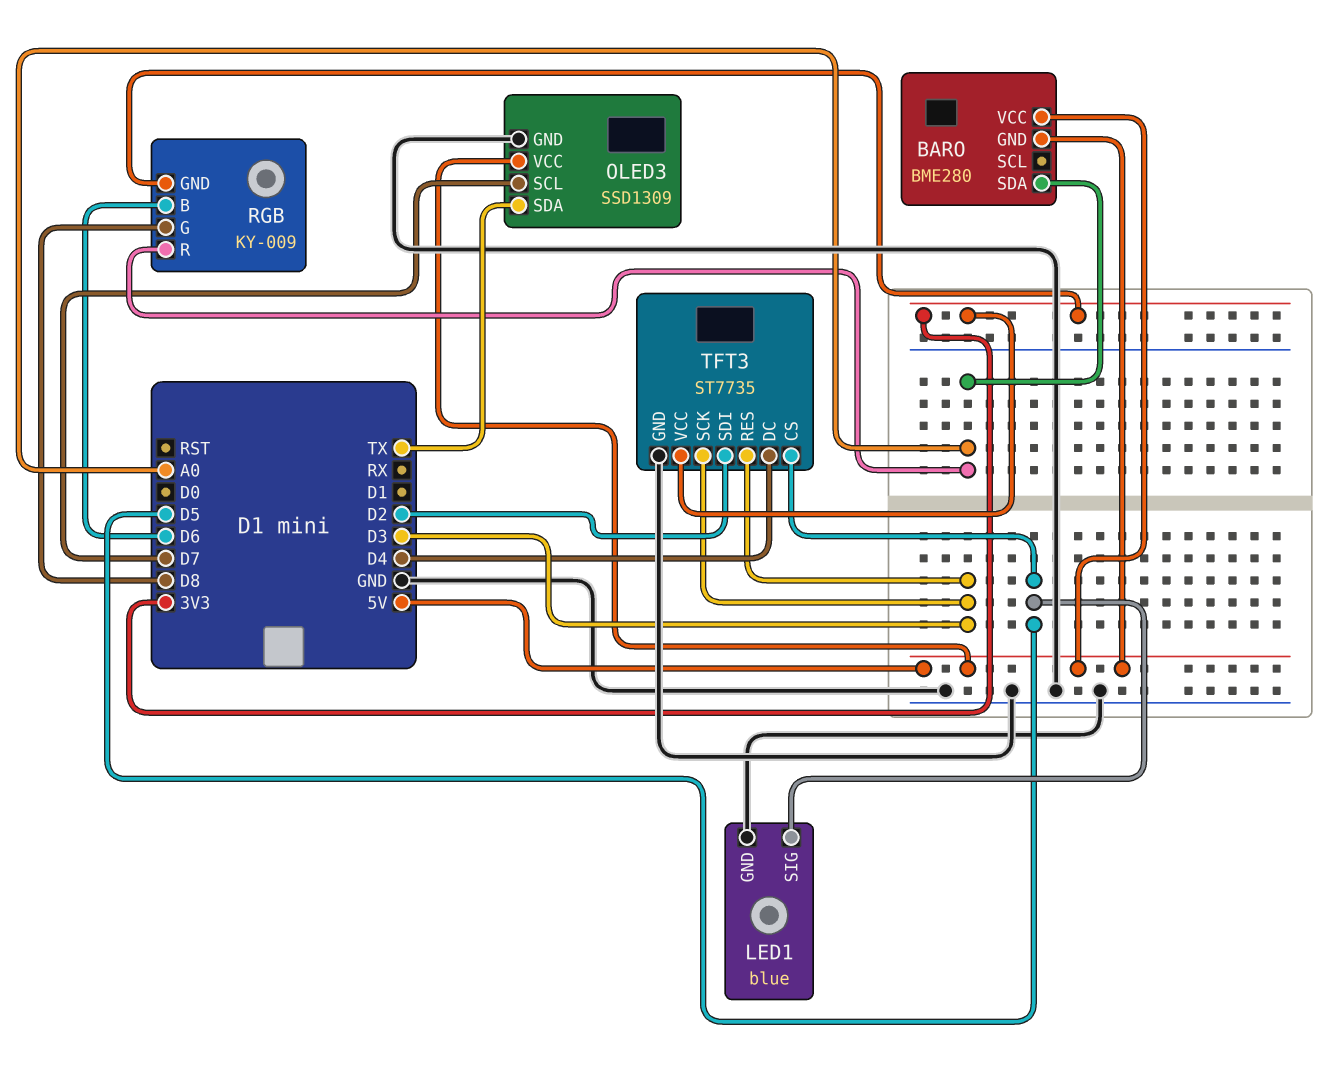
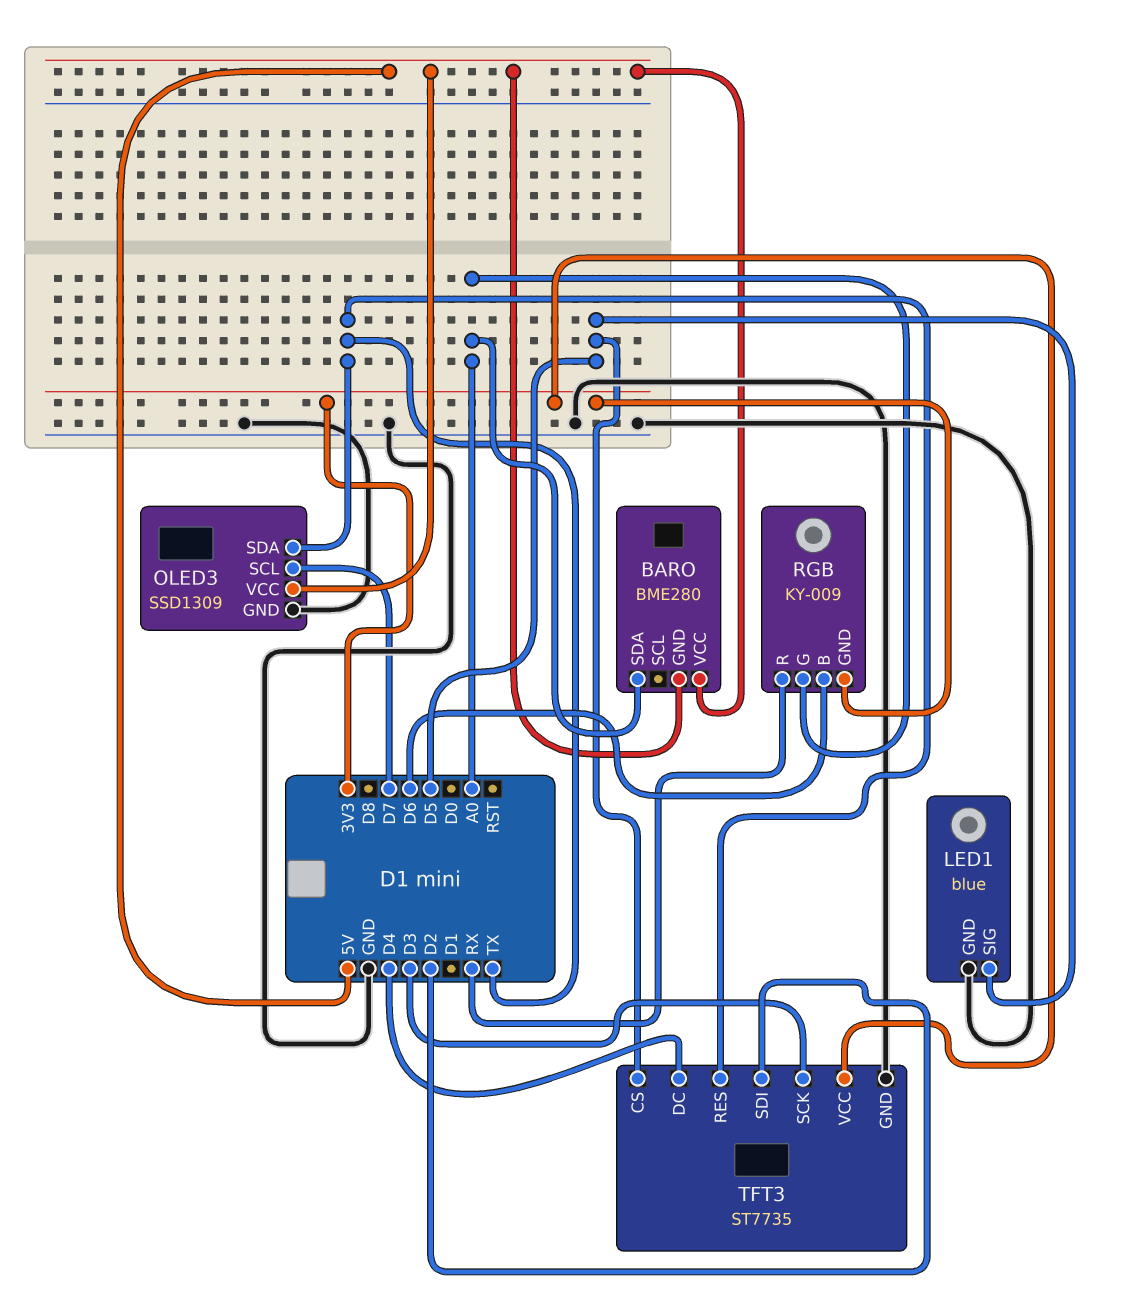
RGB pin G: D8 -> A0
RGB pin R: A0 -> RX
TFT3 pin RES: D3 -> TX

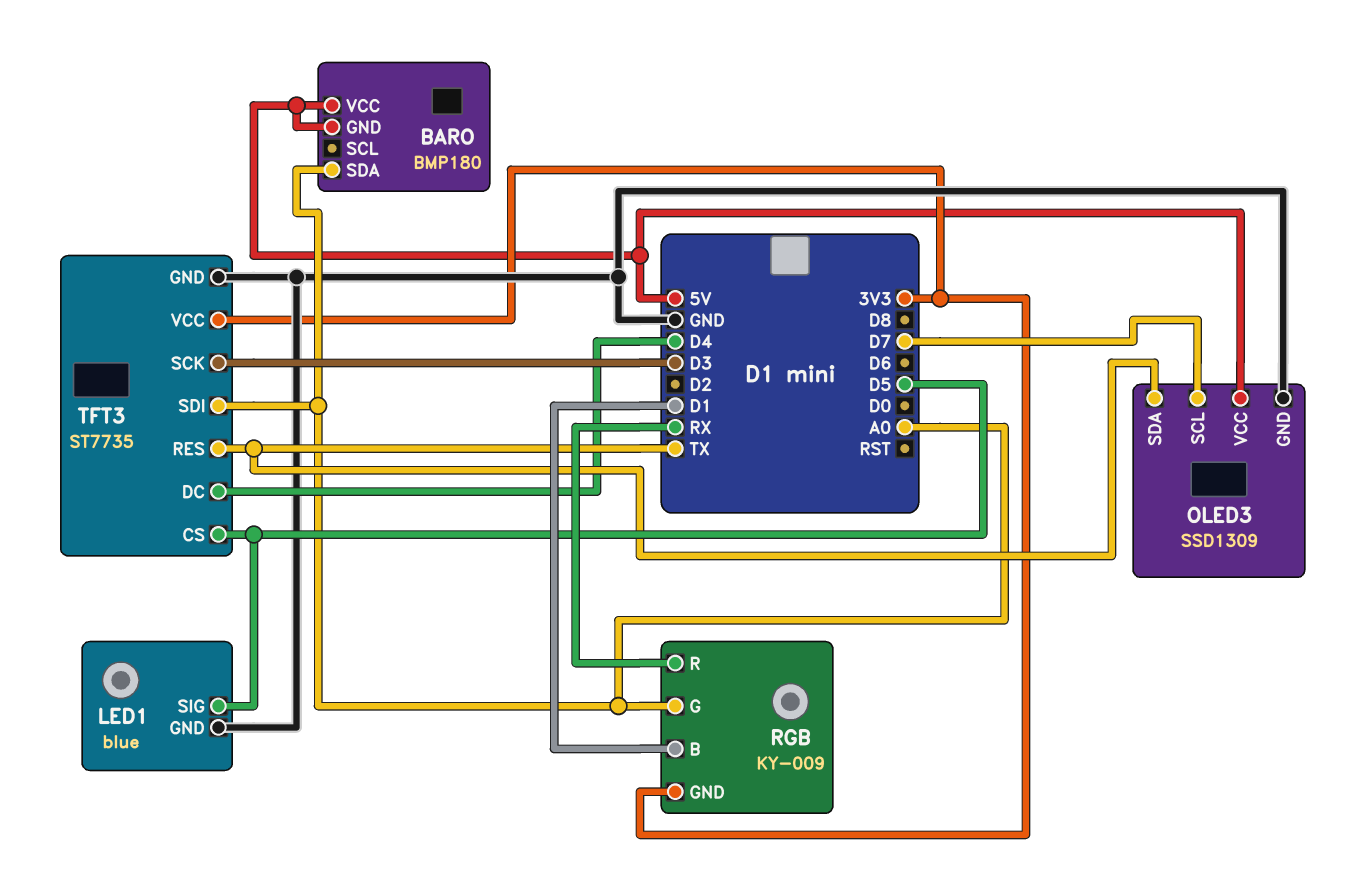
BARO: BME280 -> BMP180
RGB pin B: D6 -> D1
TFT3 pin SDI: D2 -> A0

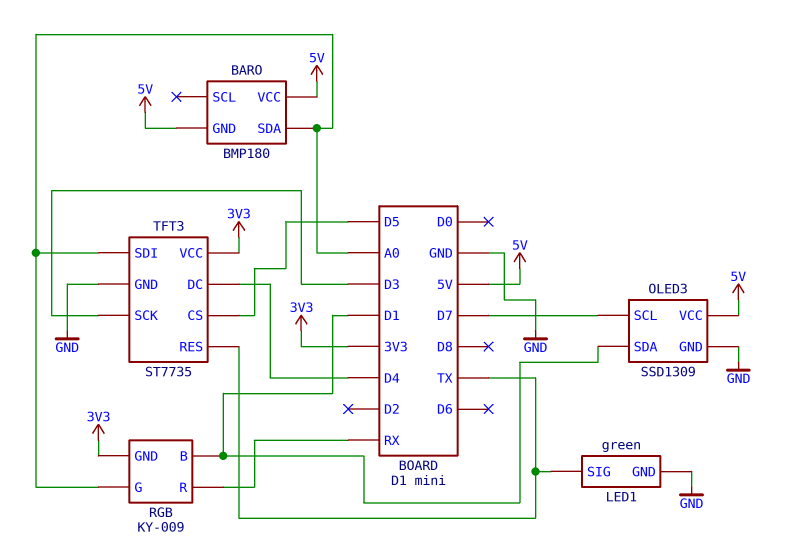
LED1: blue -> green
LED1 pin SIG: D5 -> TX
OLED3 pin SDA: TX -> D1

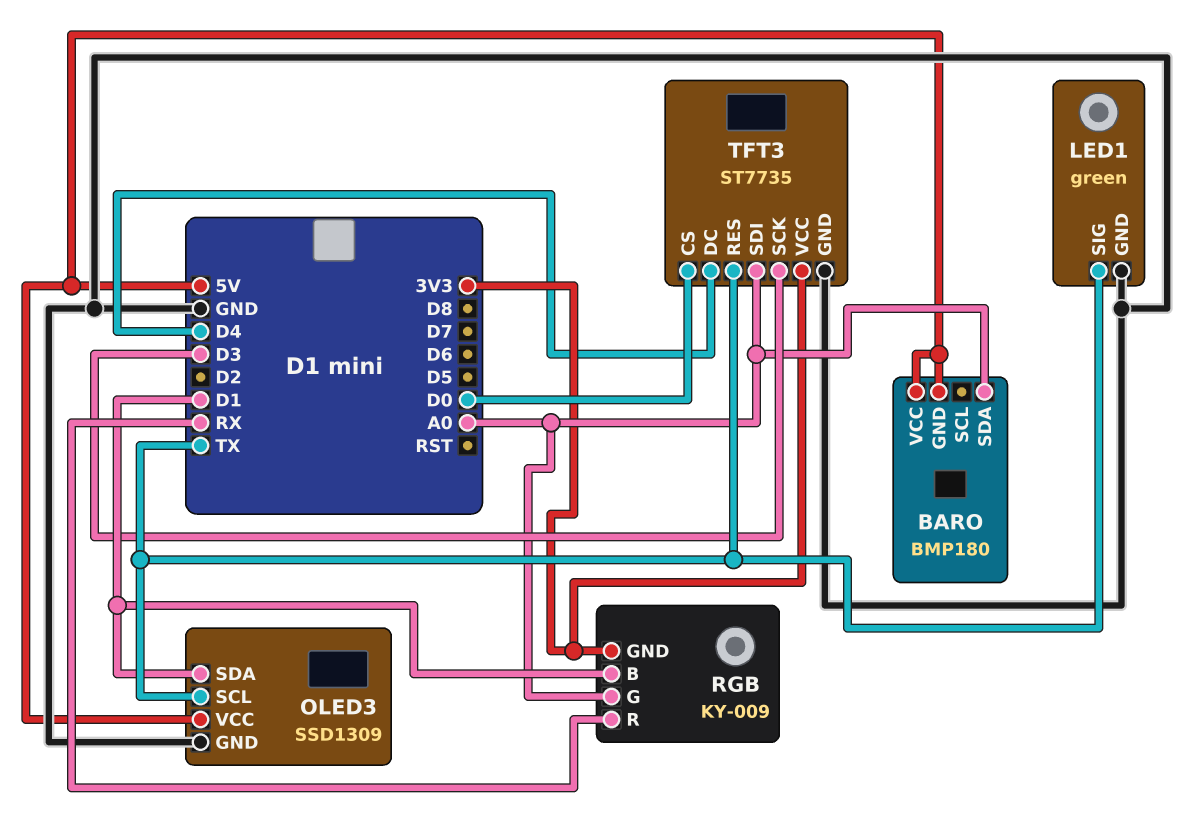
OLED3 pin SCL: D7 -> TX
TFT3 pin CS: D5 -> D0

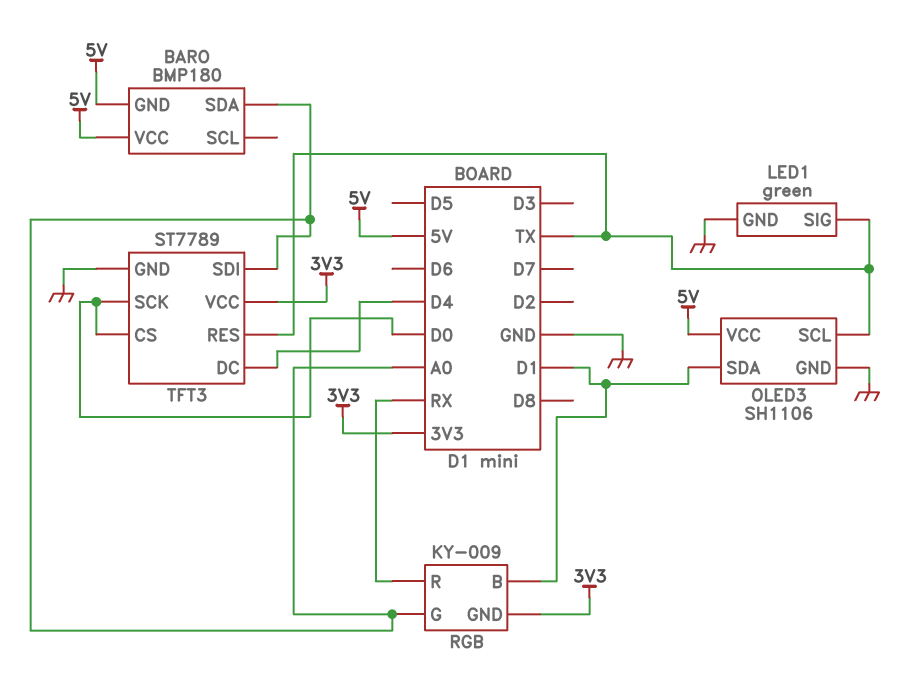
OLED3: SSD1309 -> SH1106
TFT3: ST7735 -> ST7789
TFT3 pin SCK: D3 -> D0

